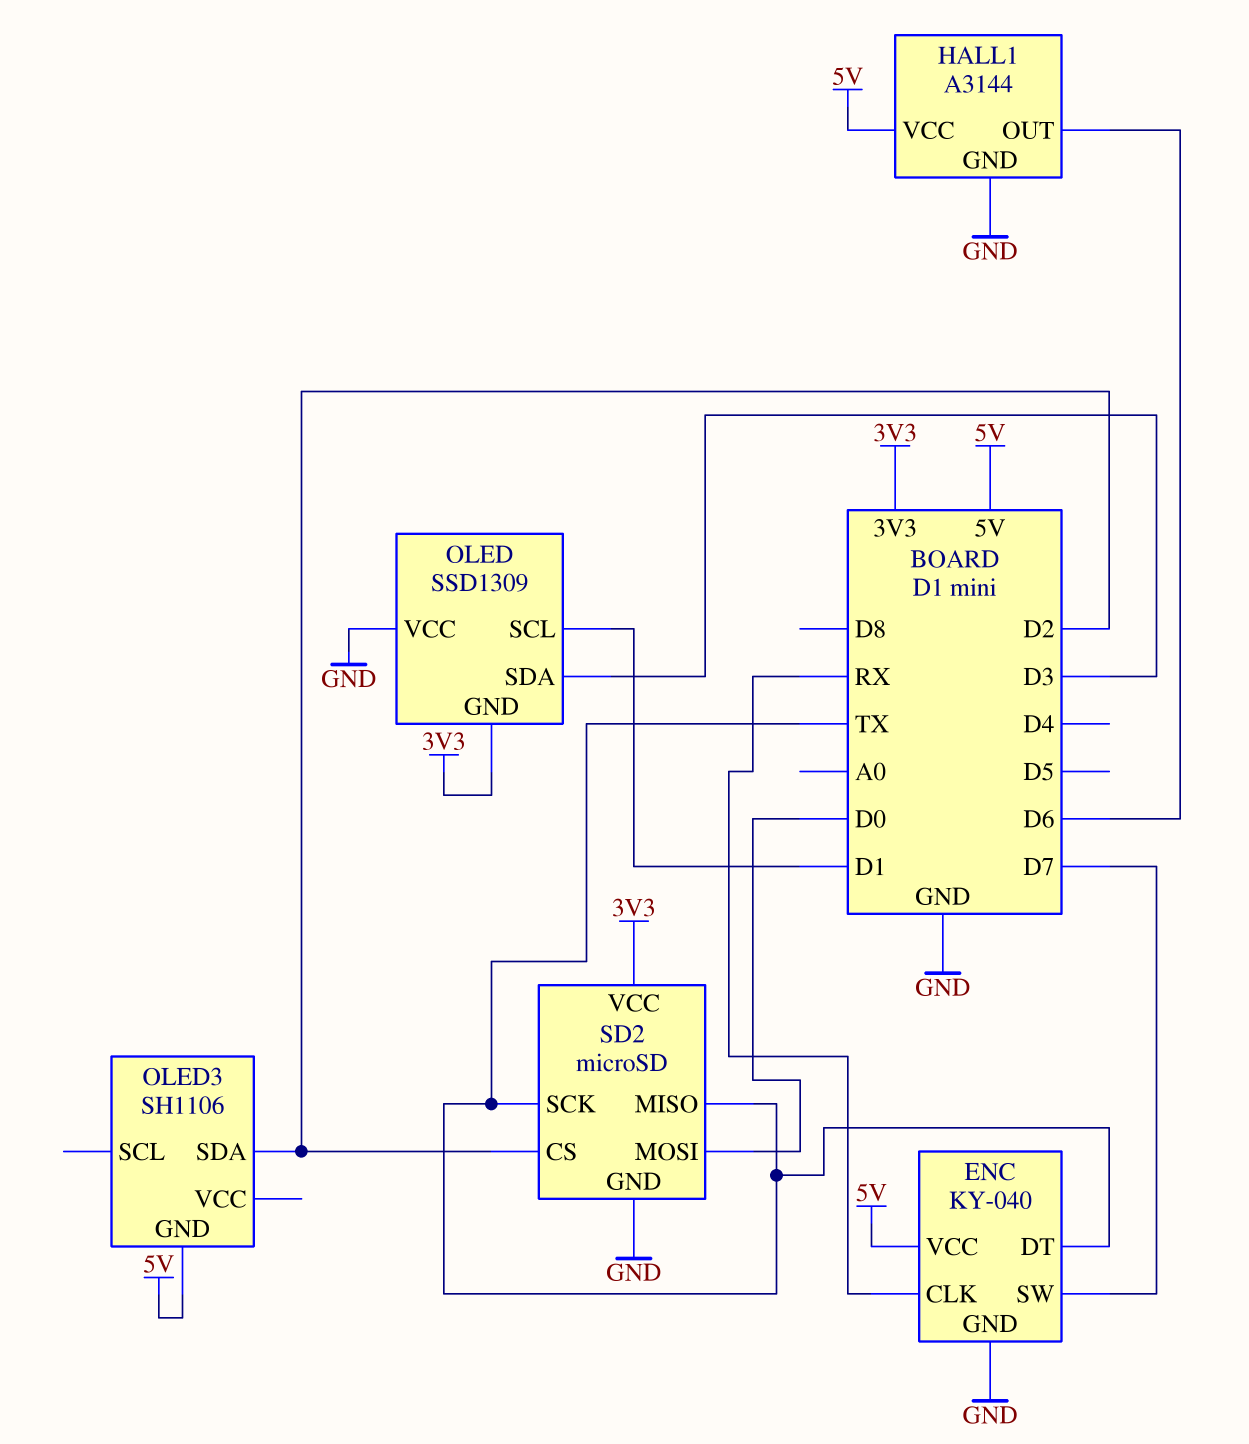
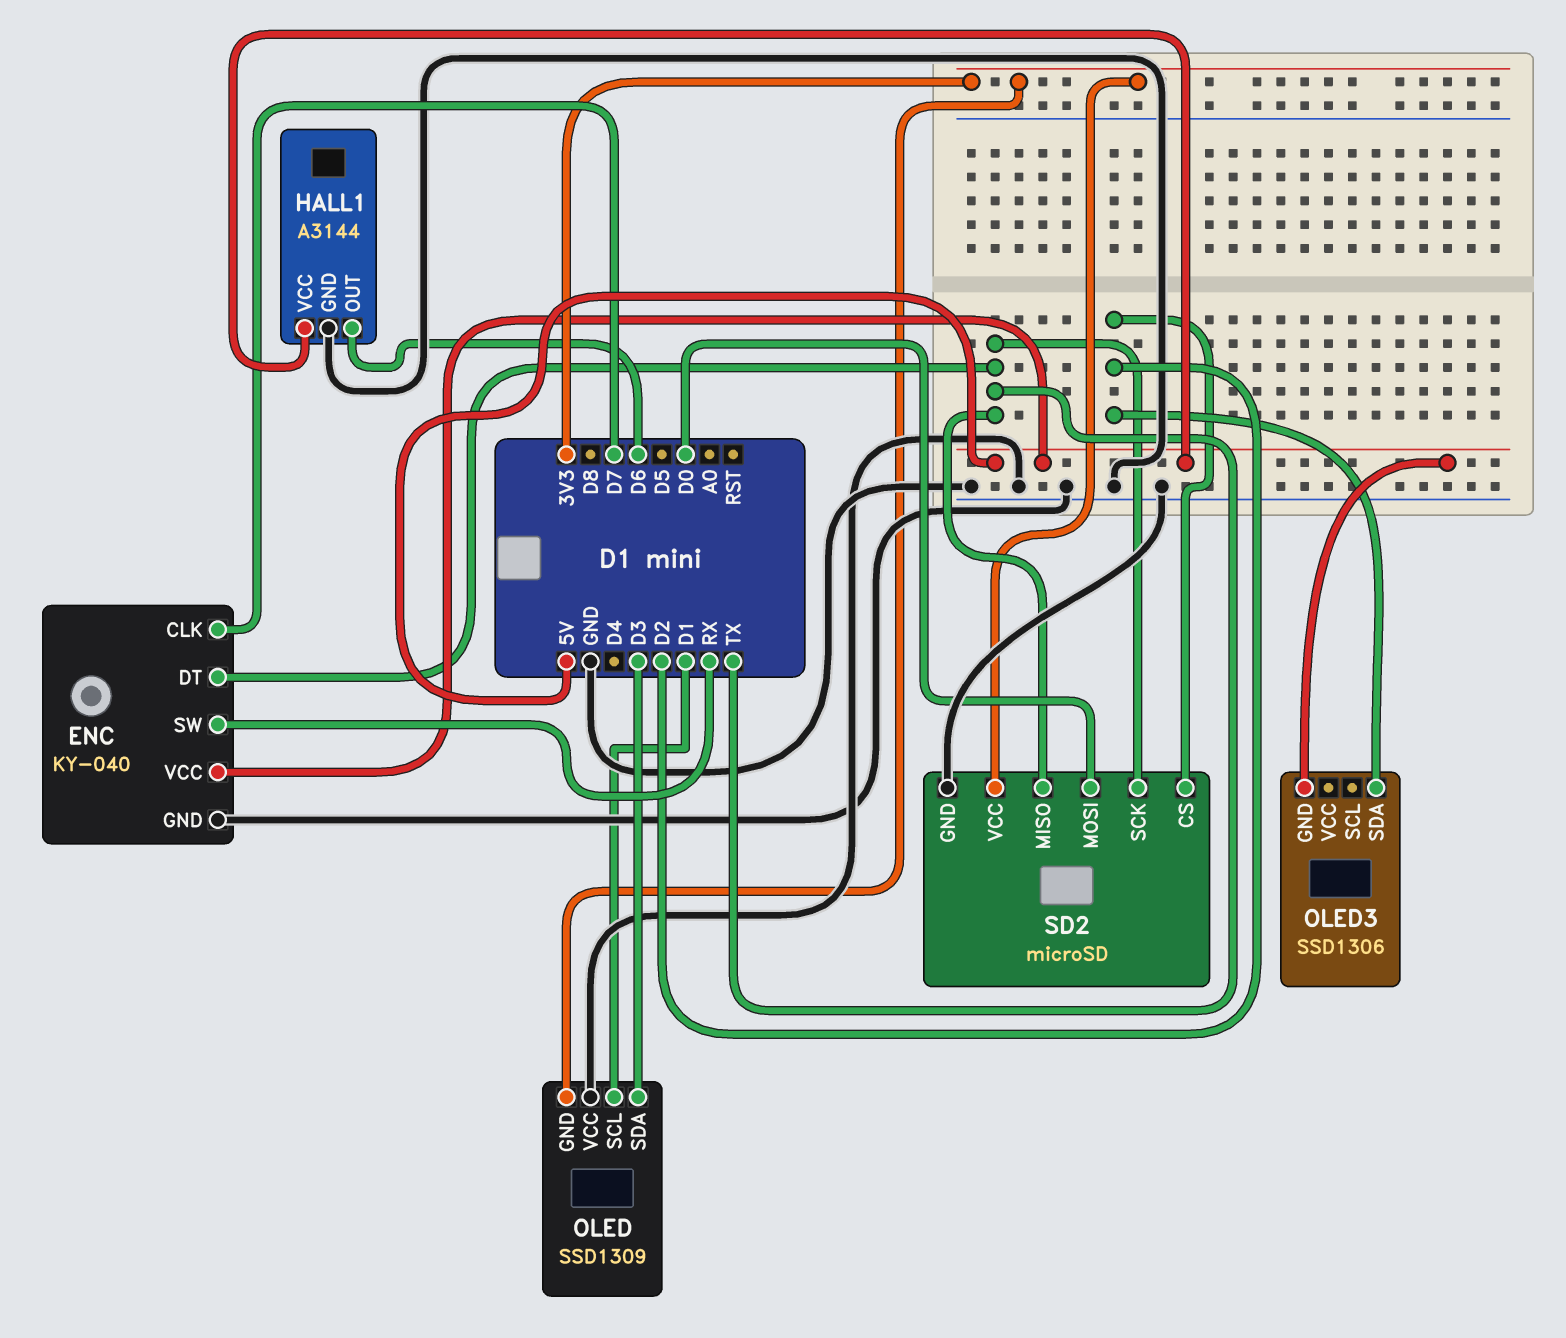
ENC pin CLK: RX -> D7
ENC pin SW: D7 -> RX
OLED3: SH1106 -> SSD1306

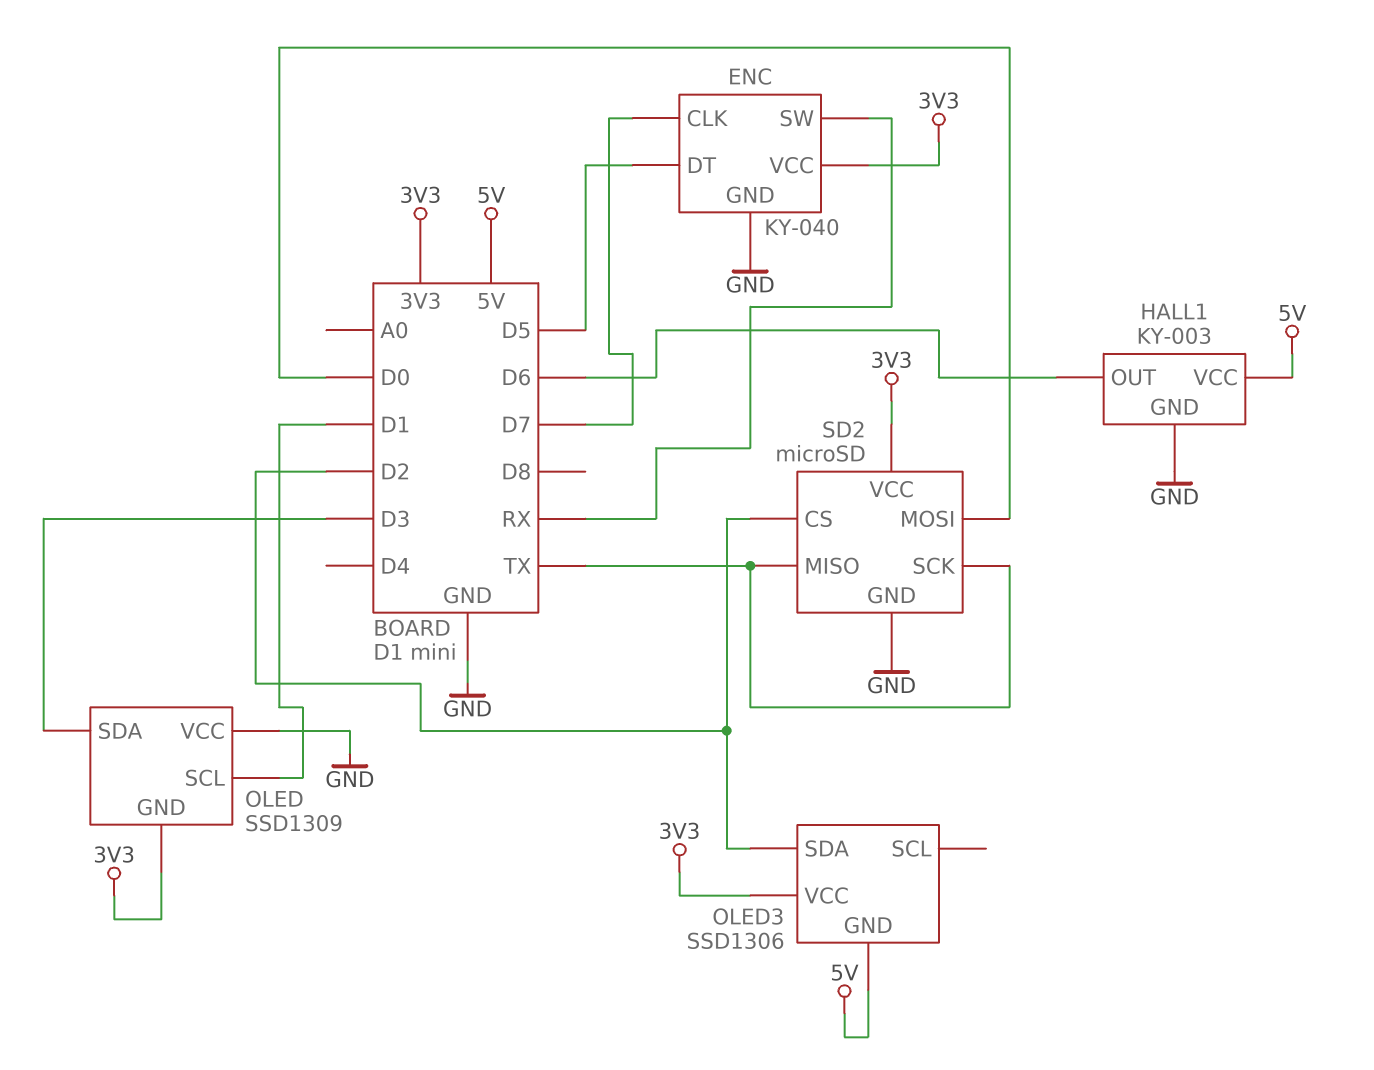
ENC pin DT: TX -> D5
ENC pin VCC: 5V -> 3V3
HALL1: A3144 -> KY-003
OLED3 pin VCC: none -> 3V3

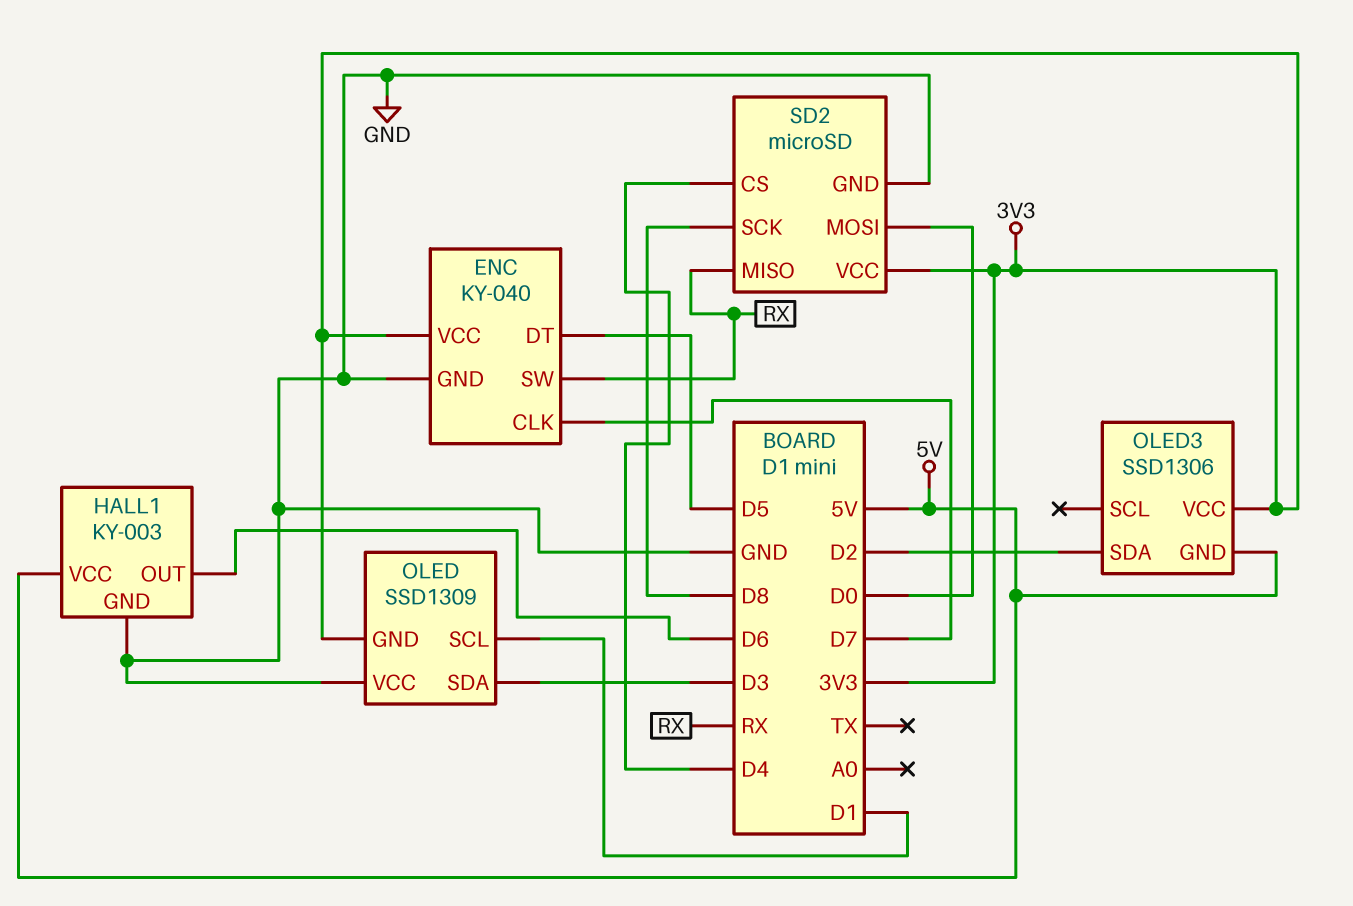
SD2 pin CS: D2 -> D4
SD2 pin MISO: TX -> RX
SD2 pin SCK: TX -> D8

